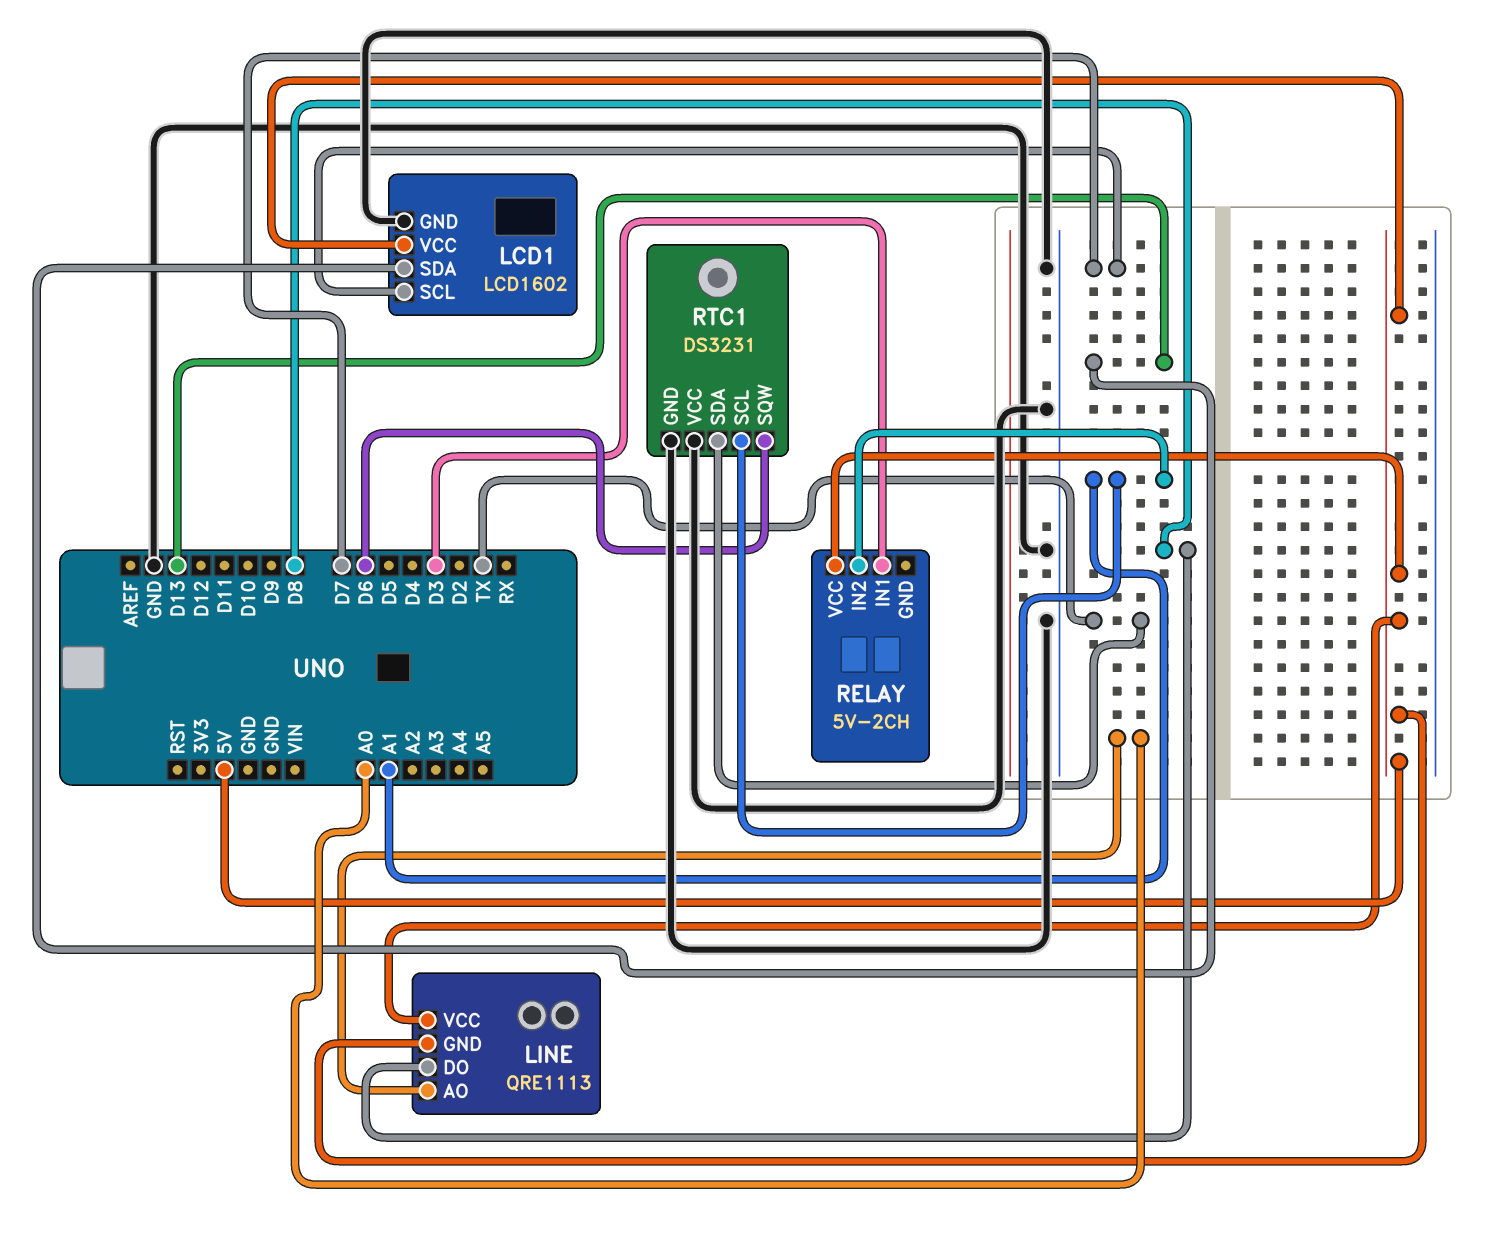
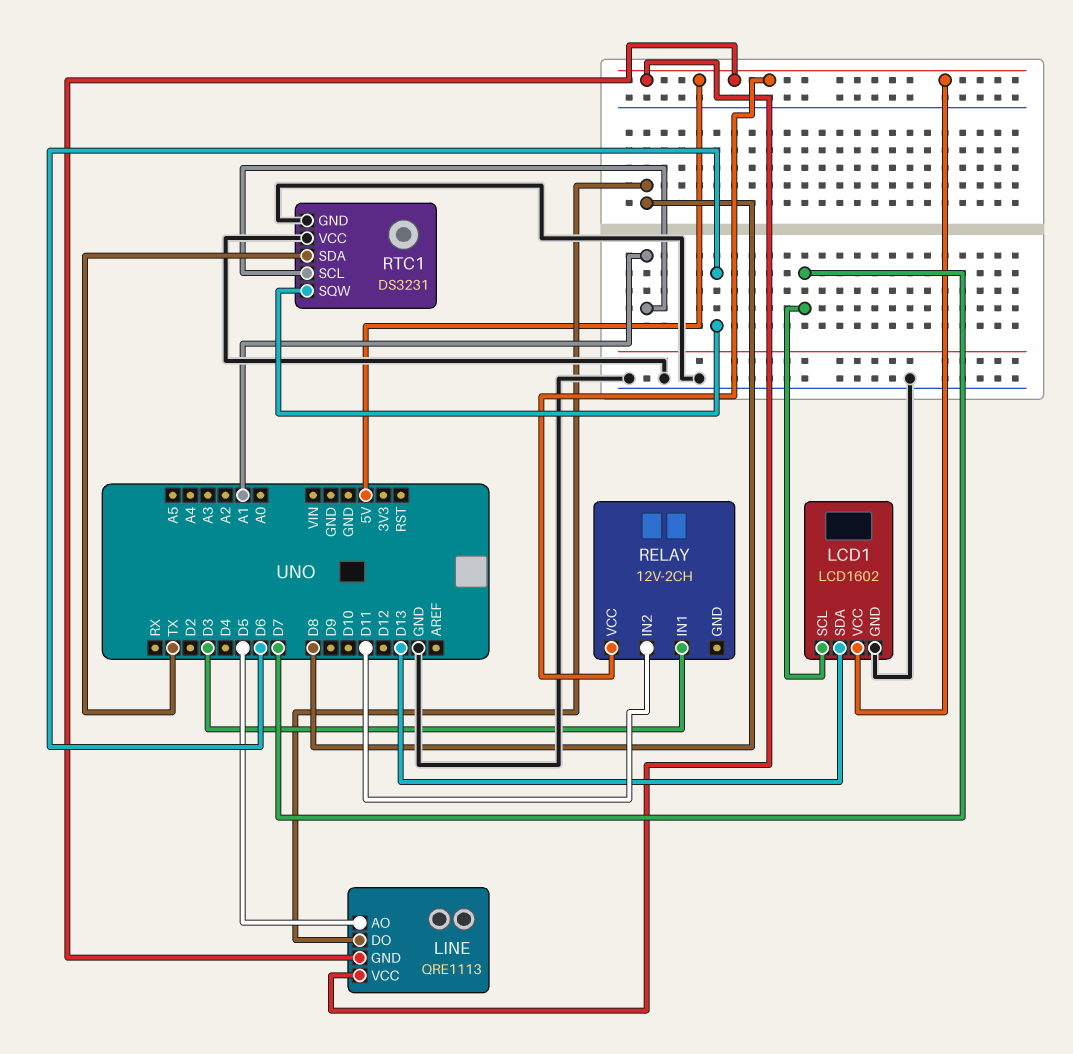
LINE pin AO: A0 -> D5
RELAY: 5V-2CH -> 12V-2CH
RELAY pin IN2: A1 -> D11

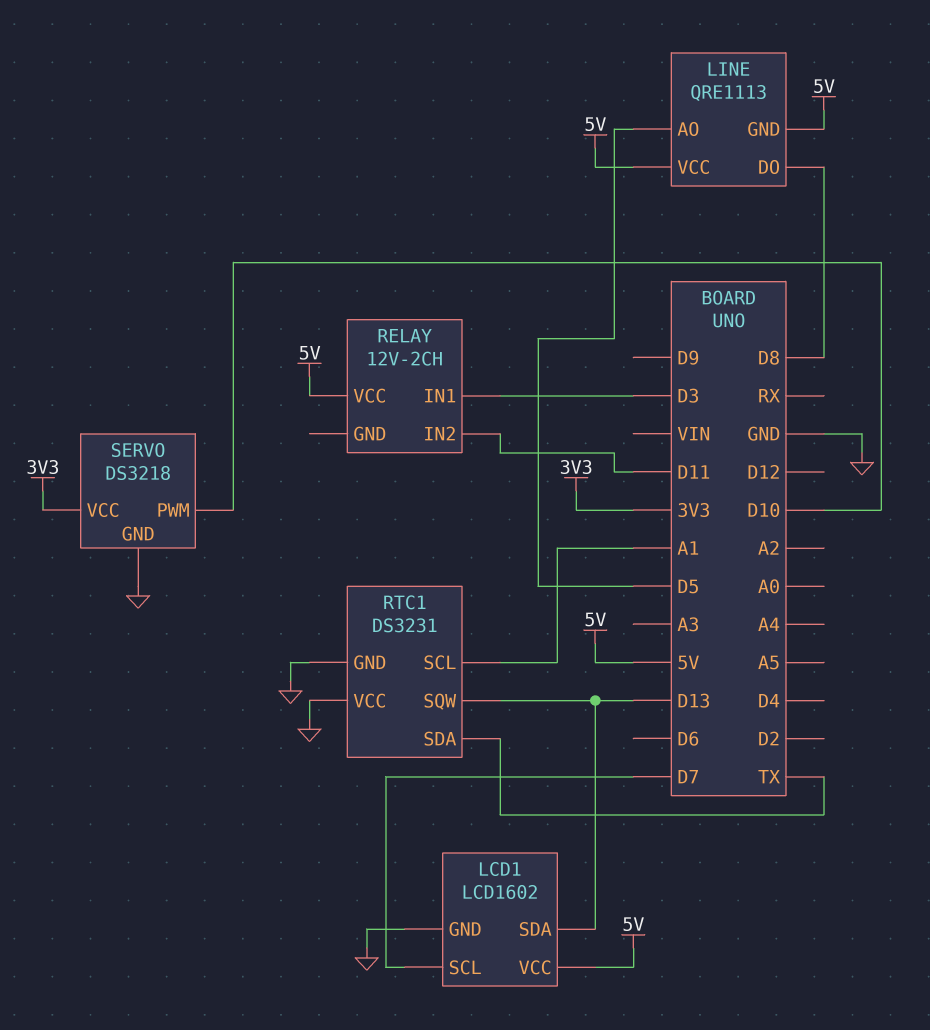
RTC1 pin SQW: D6 -> D13
SERVO: none -> DS3218
SERVO pin GND: none -> GND
SERVO pin PWM: none -> D10
SERVO pin VCC: none -> 3V3

